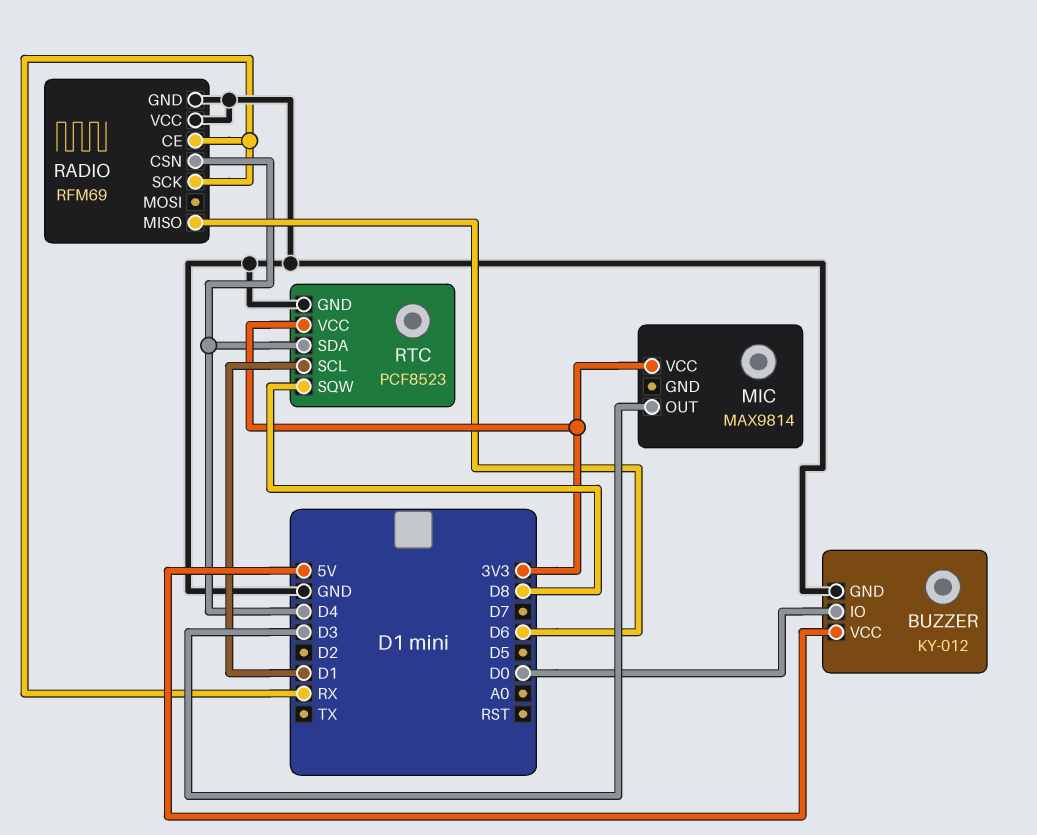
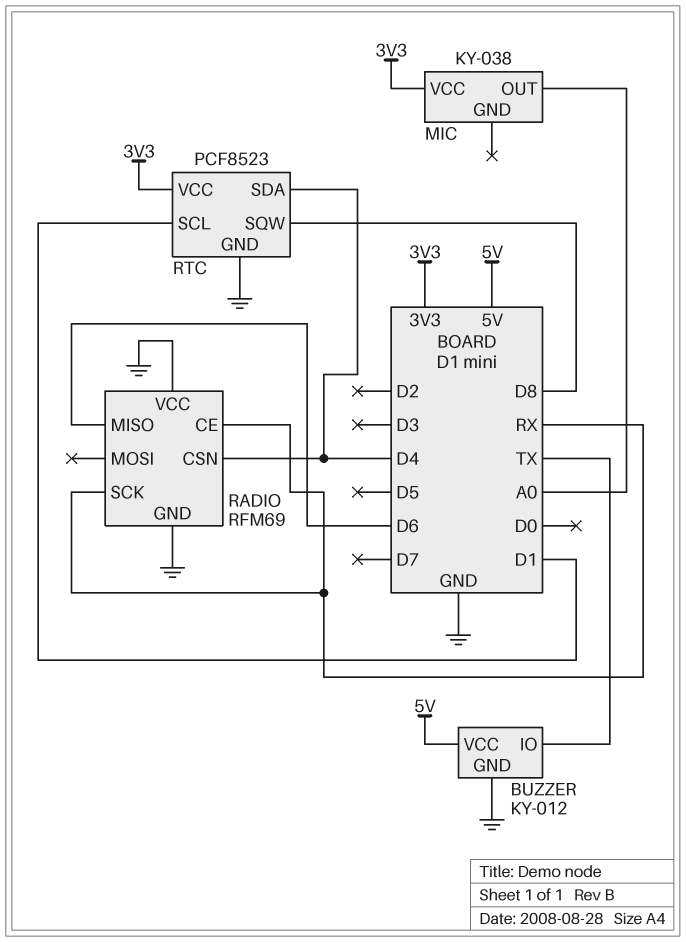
BUZZER pin IO: D0 -> TX
MIC: MAX9814 -> KY-038
MIC pin OUT: D3 -> A0

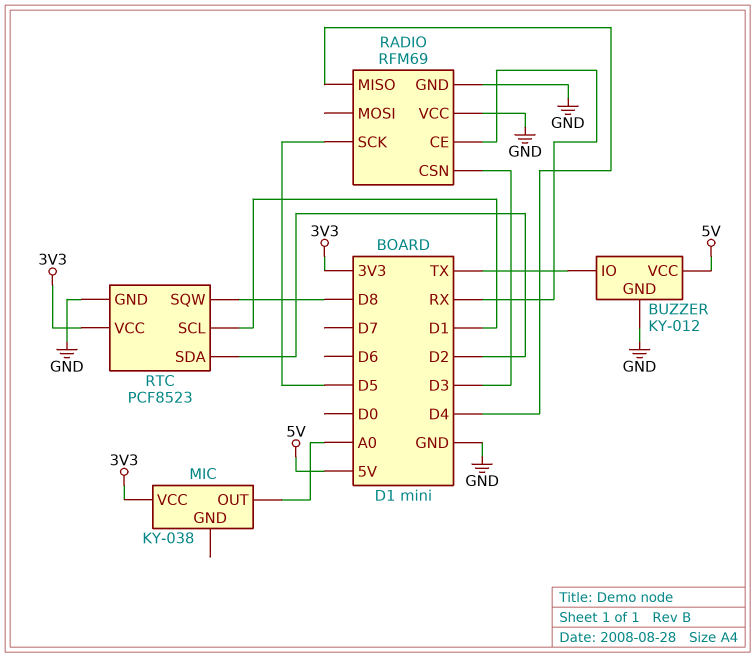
RADIO pin CSN: D4 -> D3
RADIO pin MISO: D6 -> D4
RADIO pin SCK: RX -> D5
RTC pin SDA: D4 -> D2

